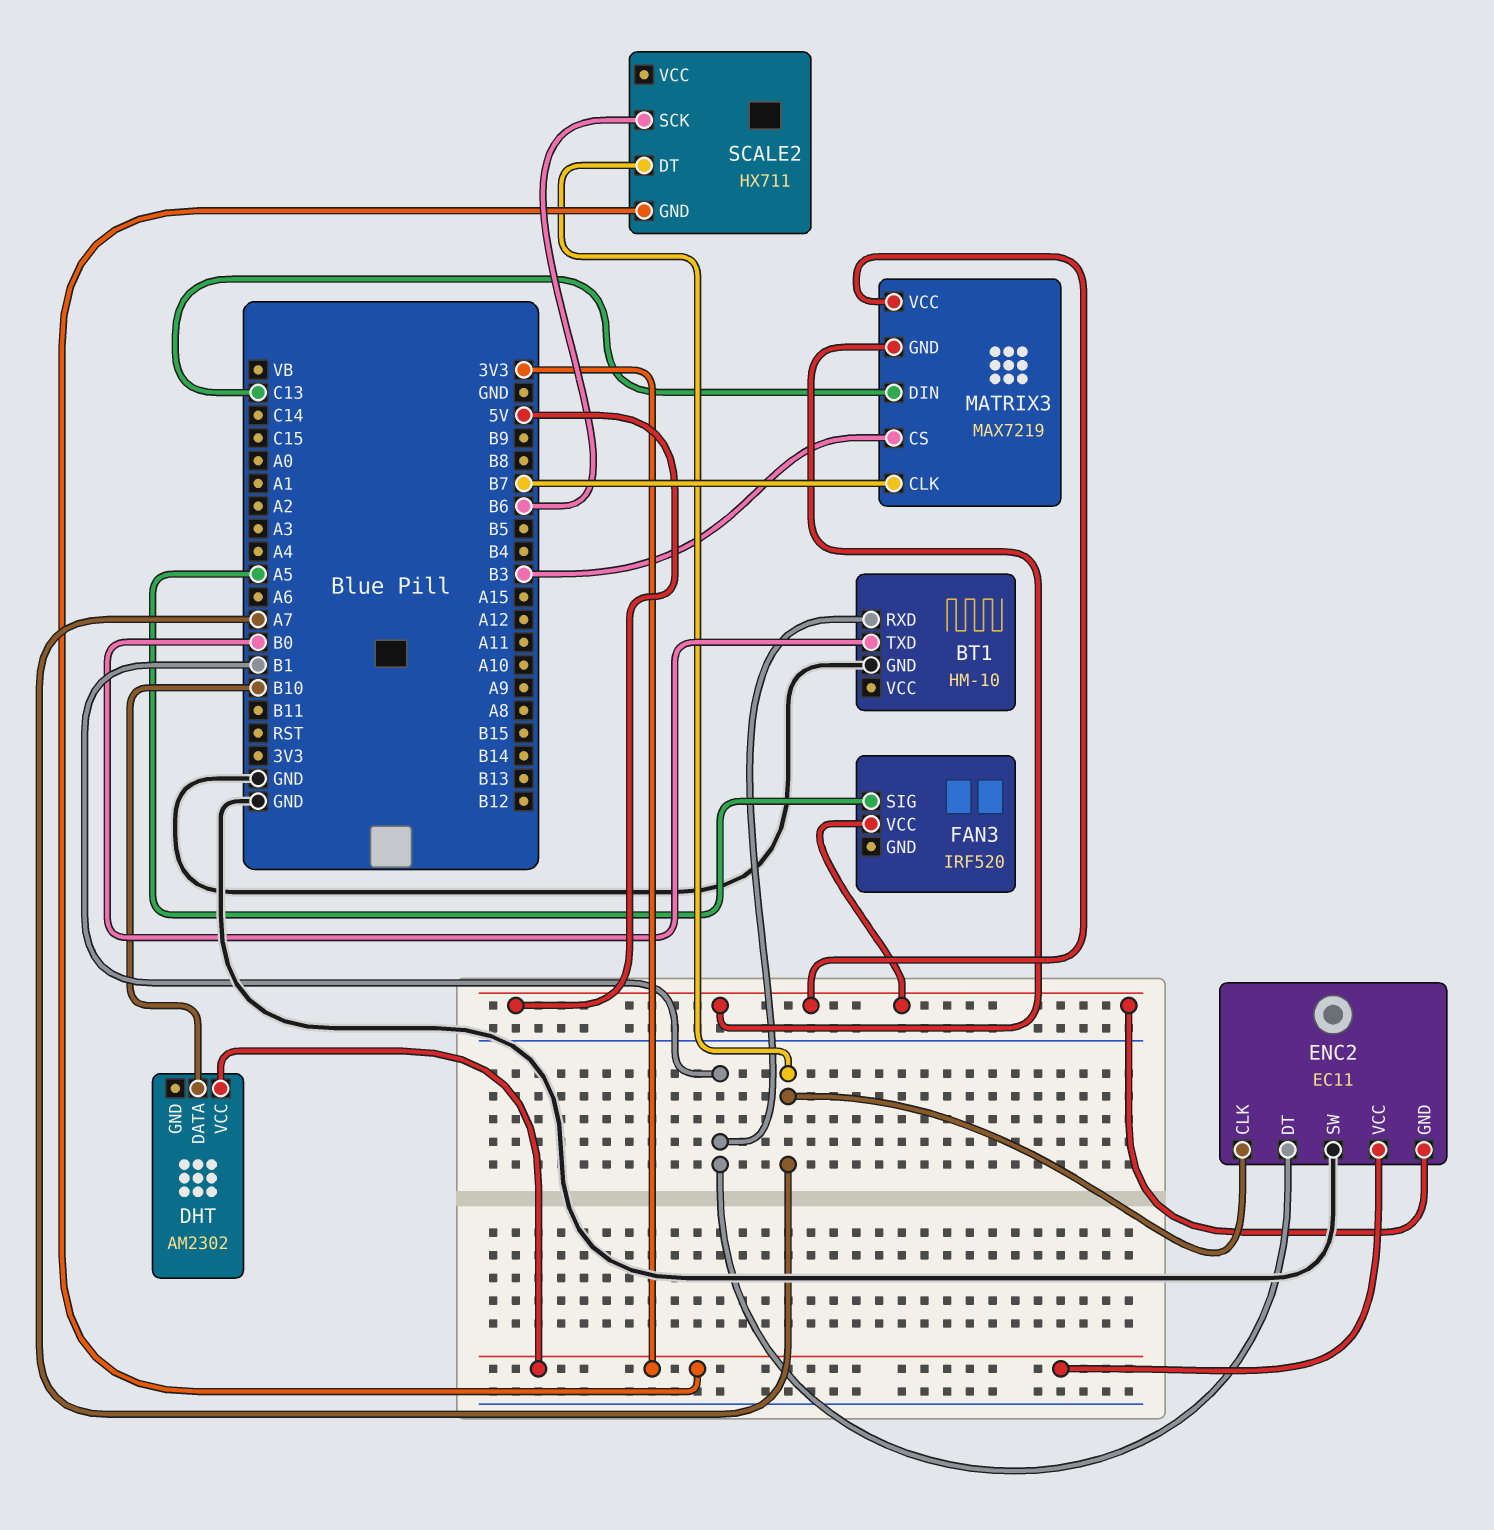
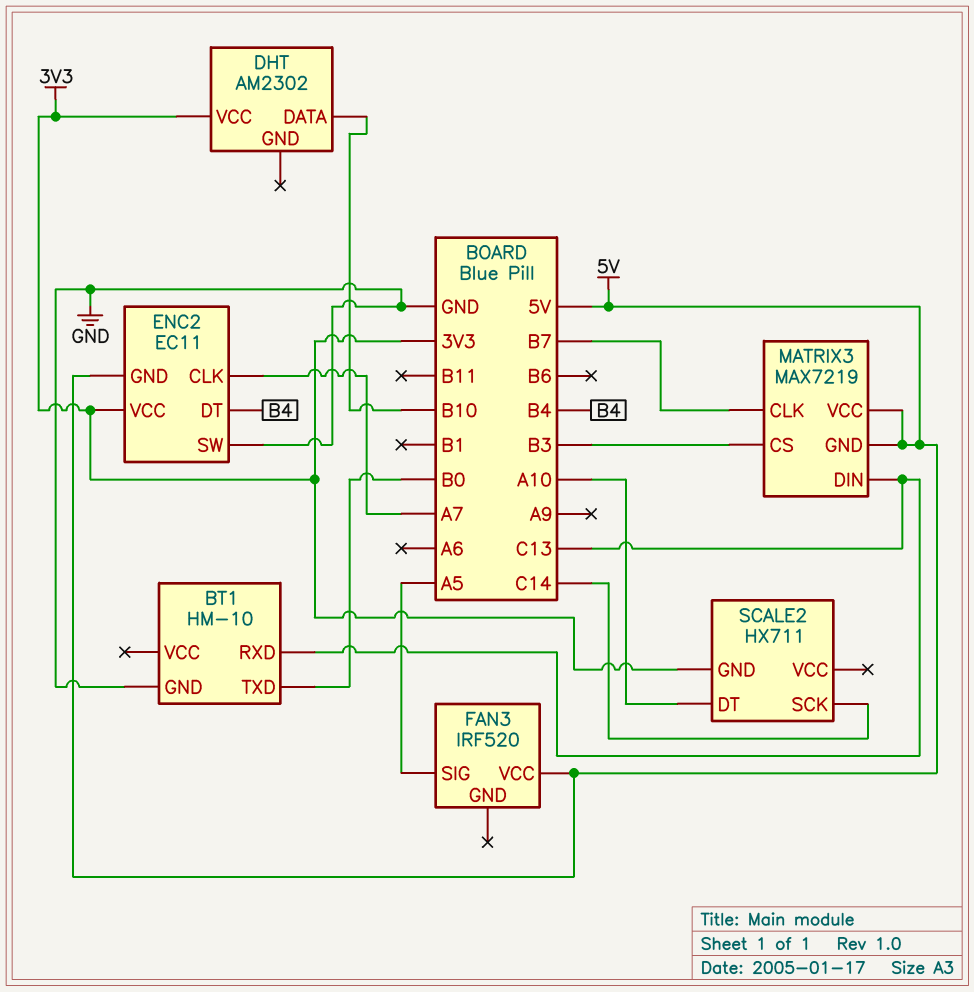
BT1 pin RXD: B1 -> C13
ENC2 pin DT: B1 -> B4
SCALE2 pin DT: A7 -> A10
SCALE2 pin SCK: B6 -> C14

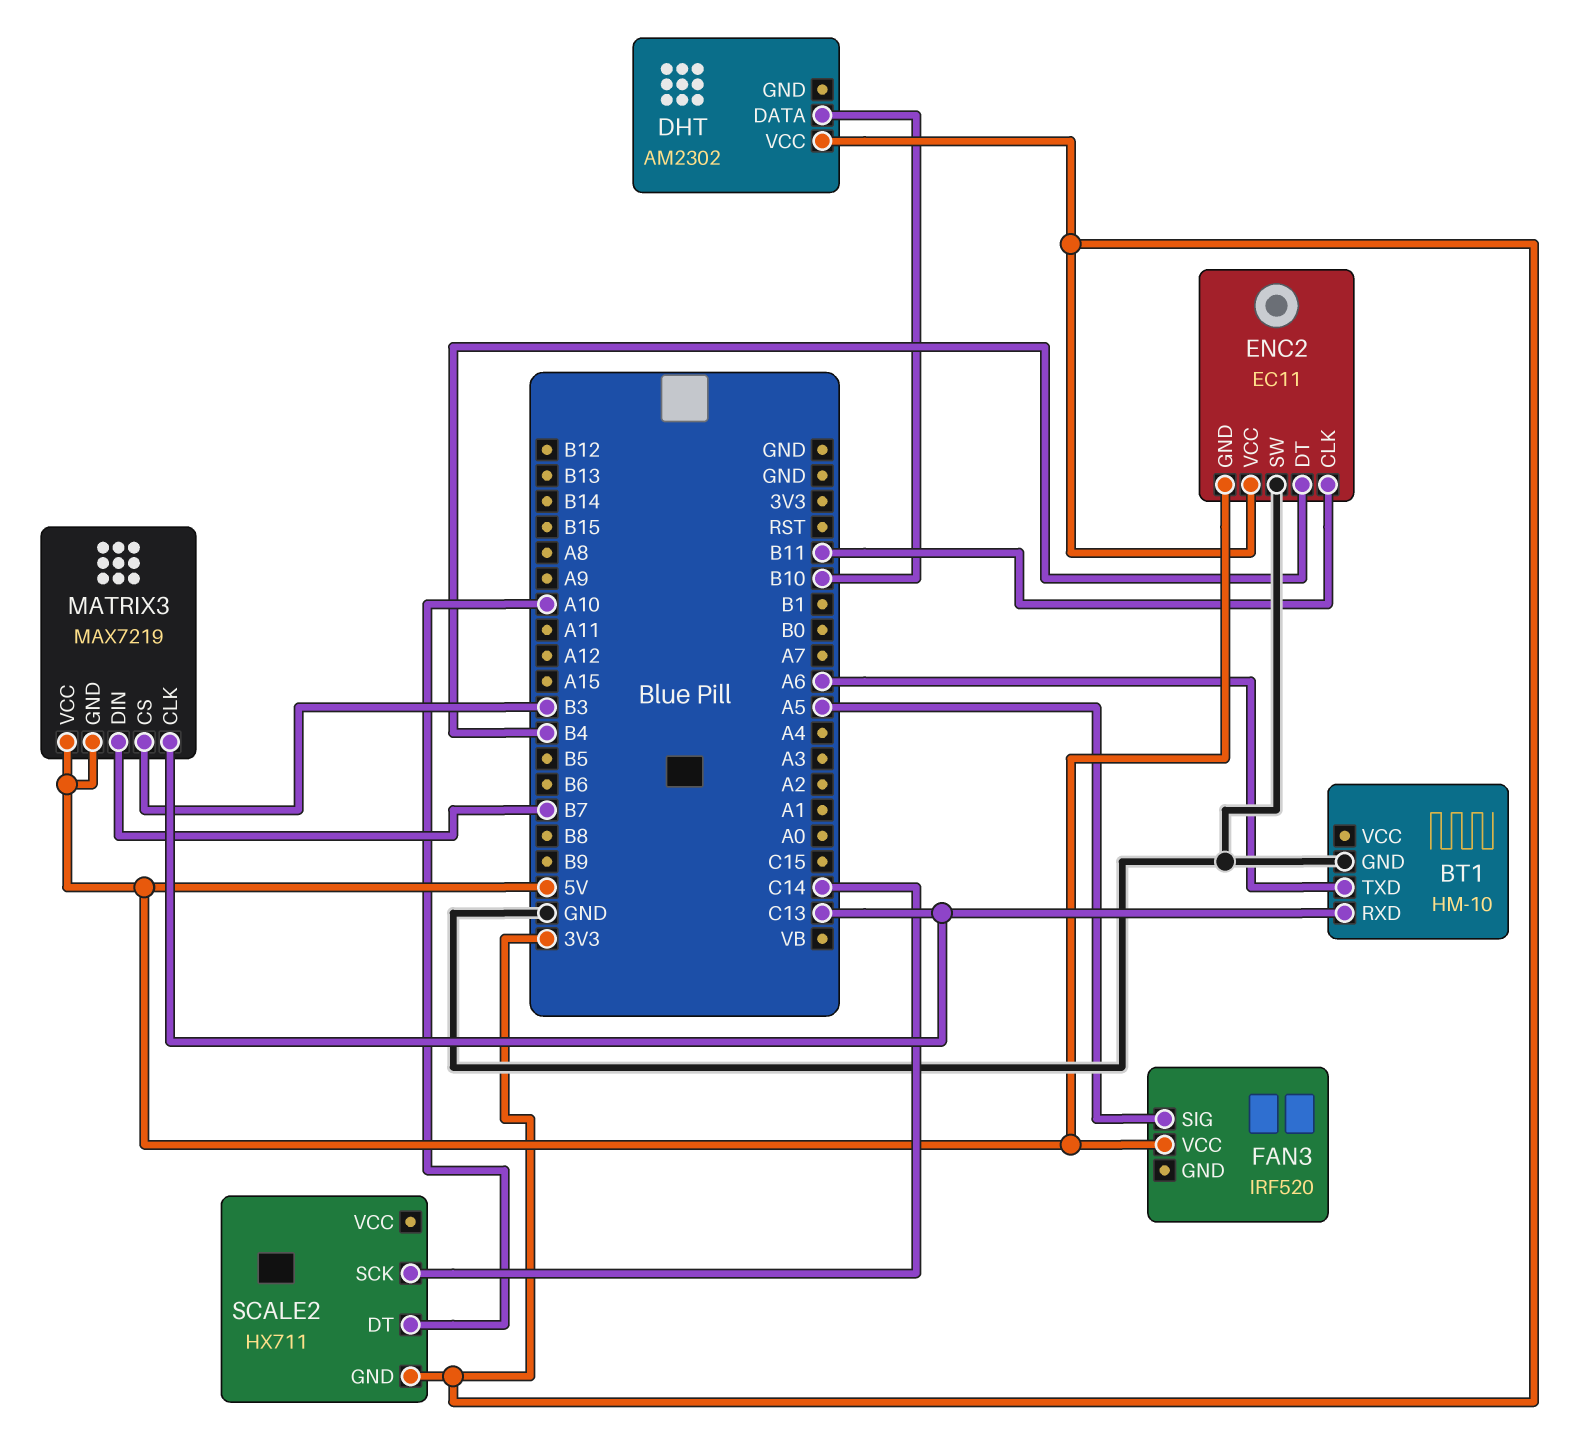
BT1 pin TXD: B0 -> A6
ENC2 pin CLK: A7 -> B11
MATRIX3 pin CLK: B7 -> C13
MATRIX3 pin DIN: C13 -> B7

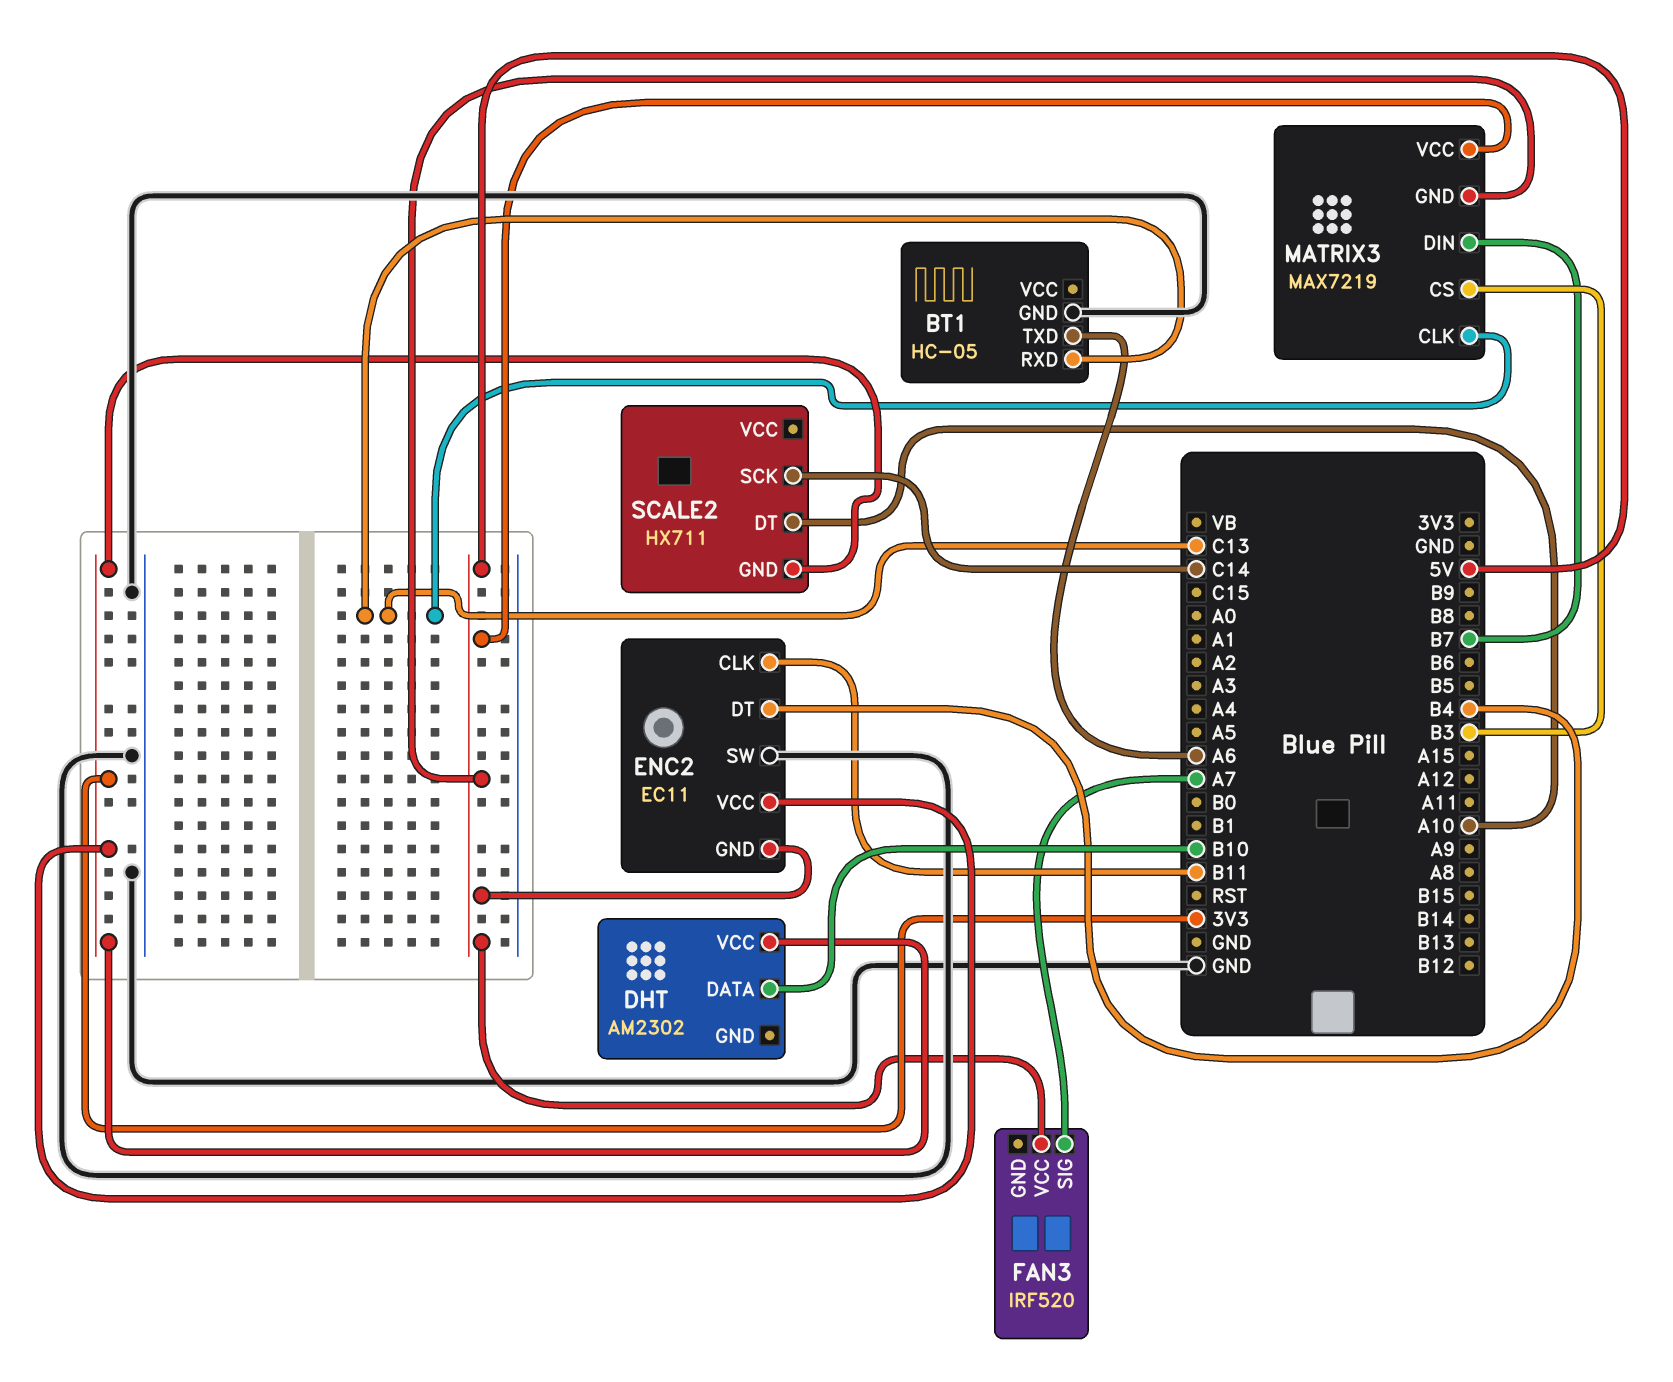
BT1: HM-10 -> HC-05
FAN3 pin SIG: A5 -> A7

